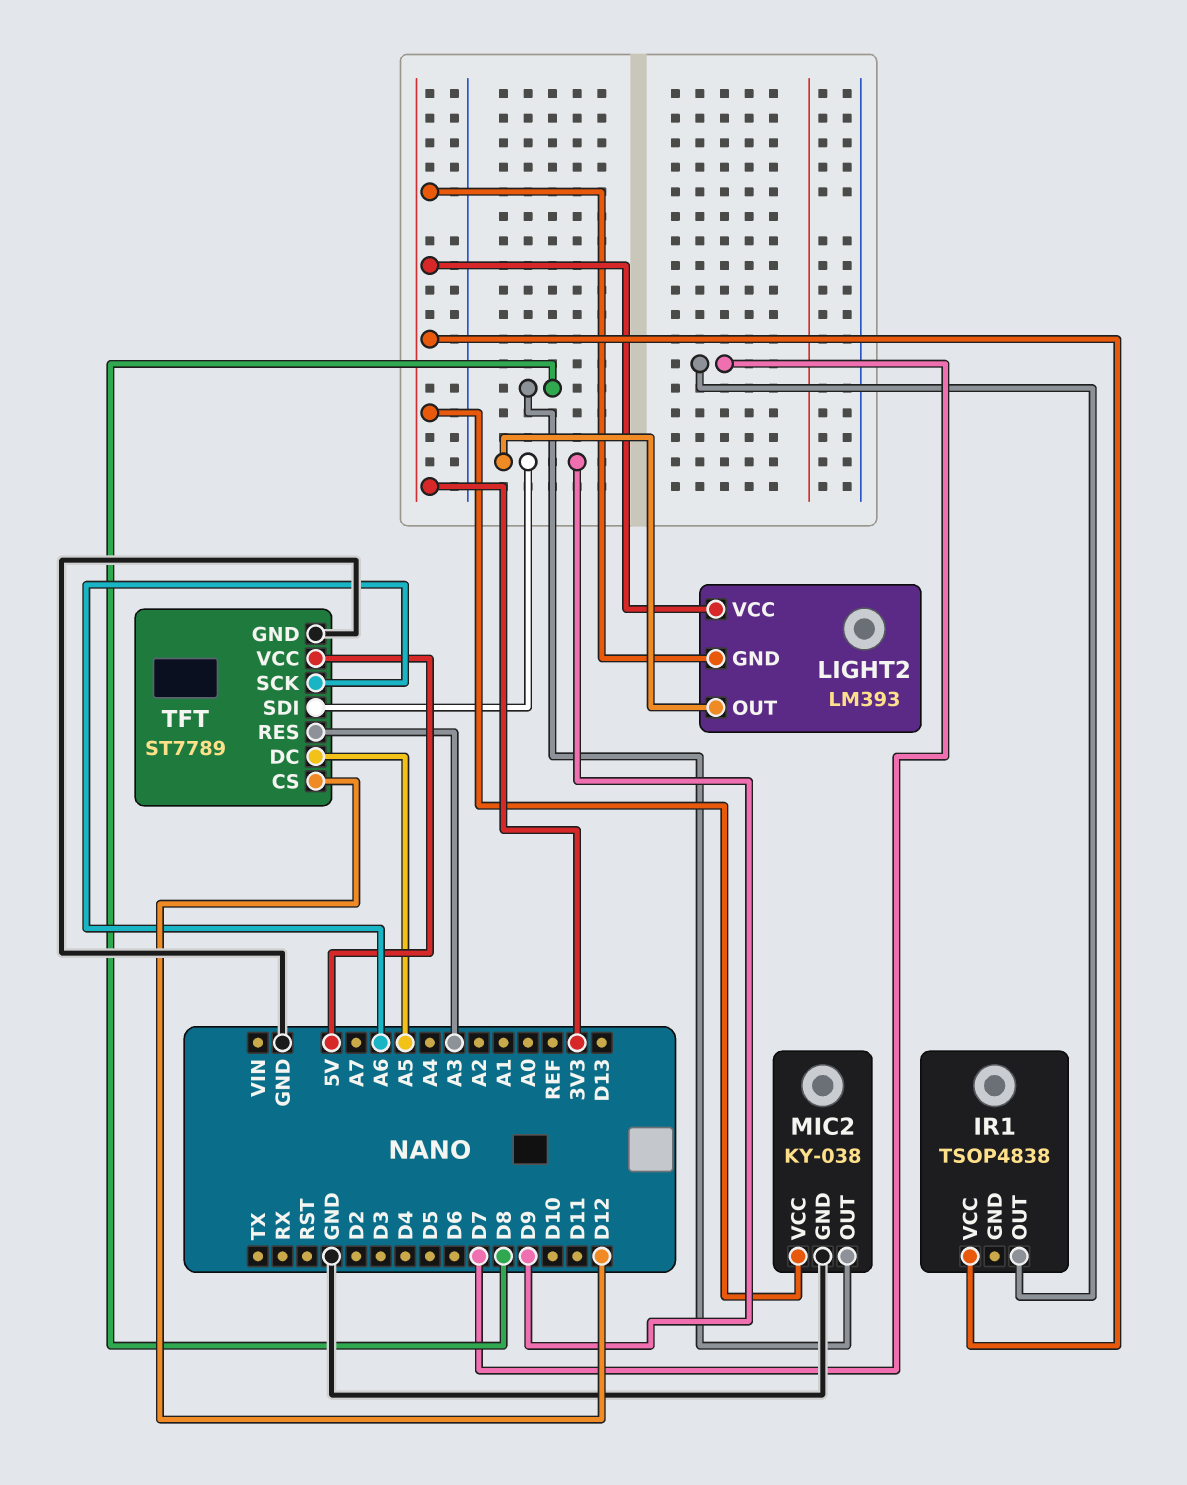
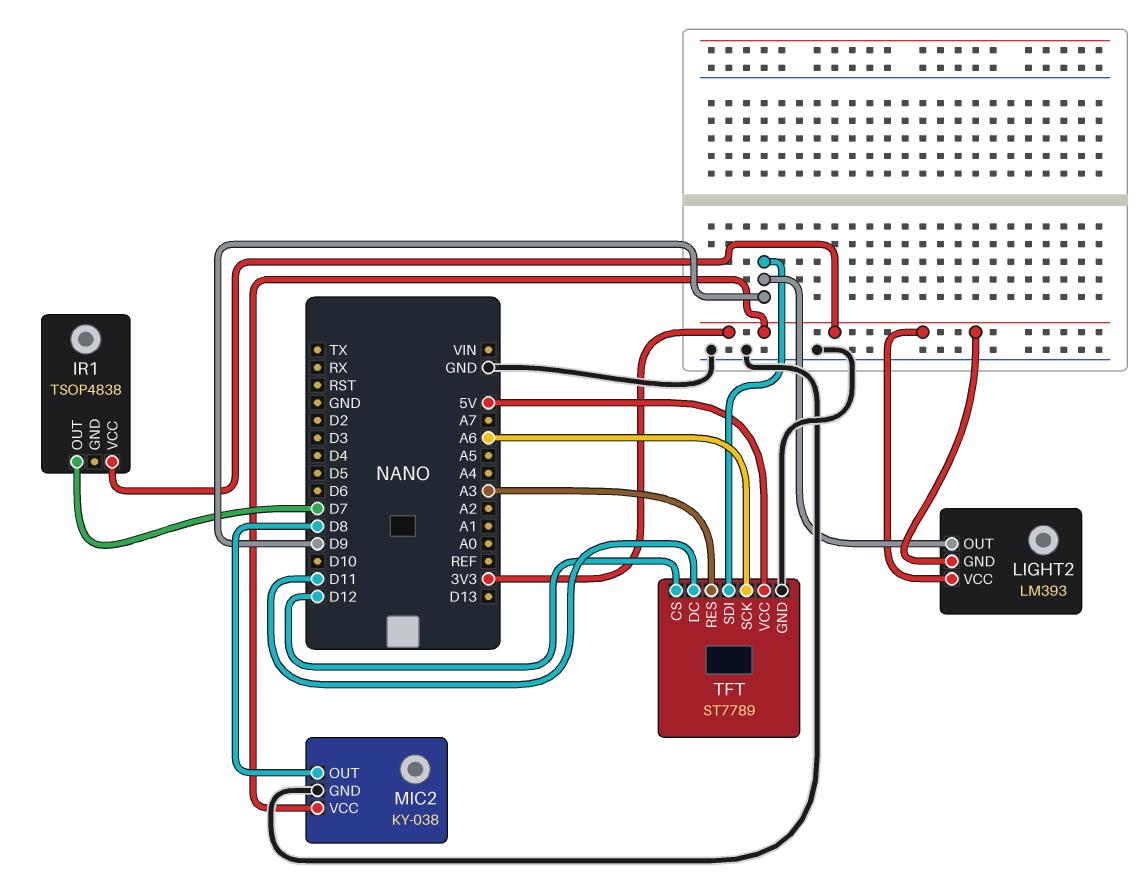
TFT pin DC: A5 -> D11

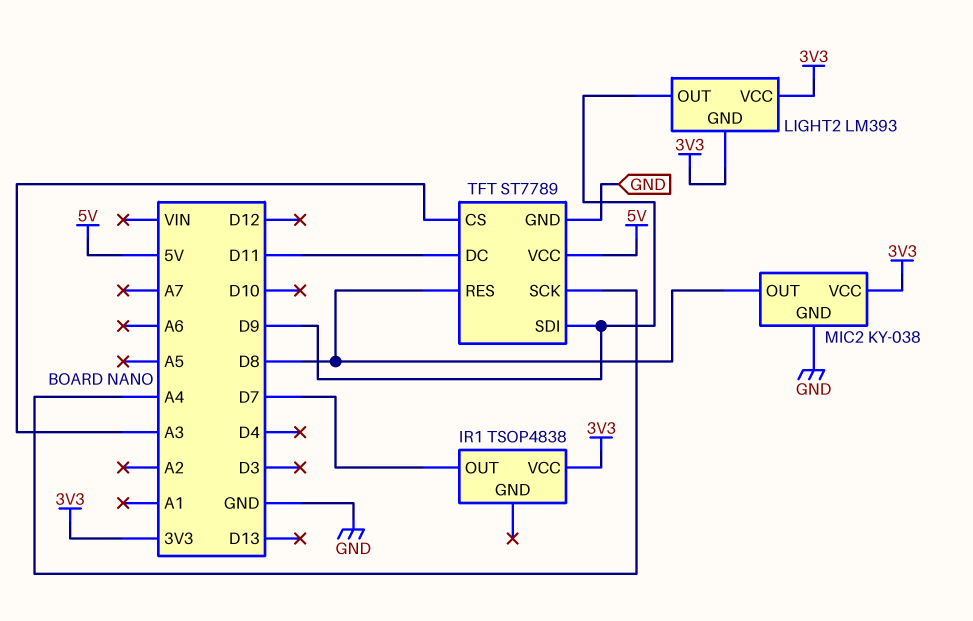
TFT pin CS: D12 -> A3
TFT pin RES: A3 -> D8
TFT pin SCK: A6 -> A4

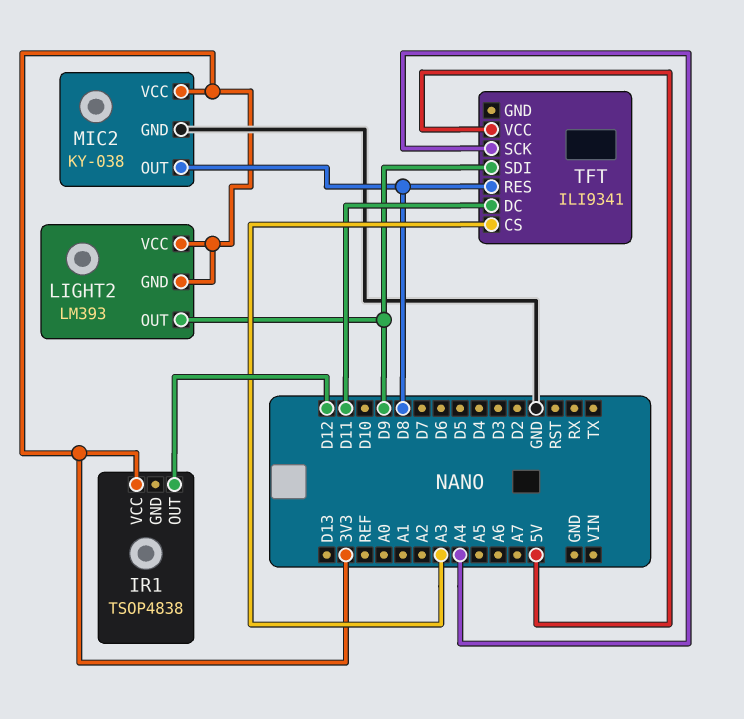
IR1 pin OUT: D7 -> D12
TFT: ST7789 -> ILI9341
TFT pin GND: GND -> none

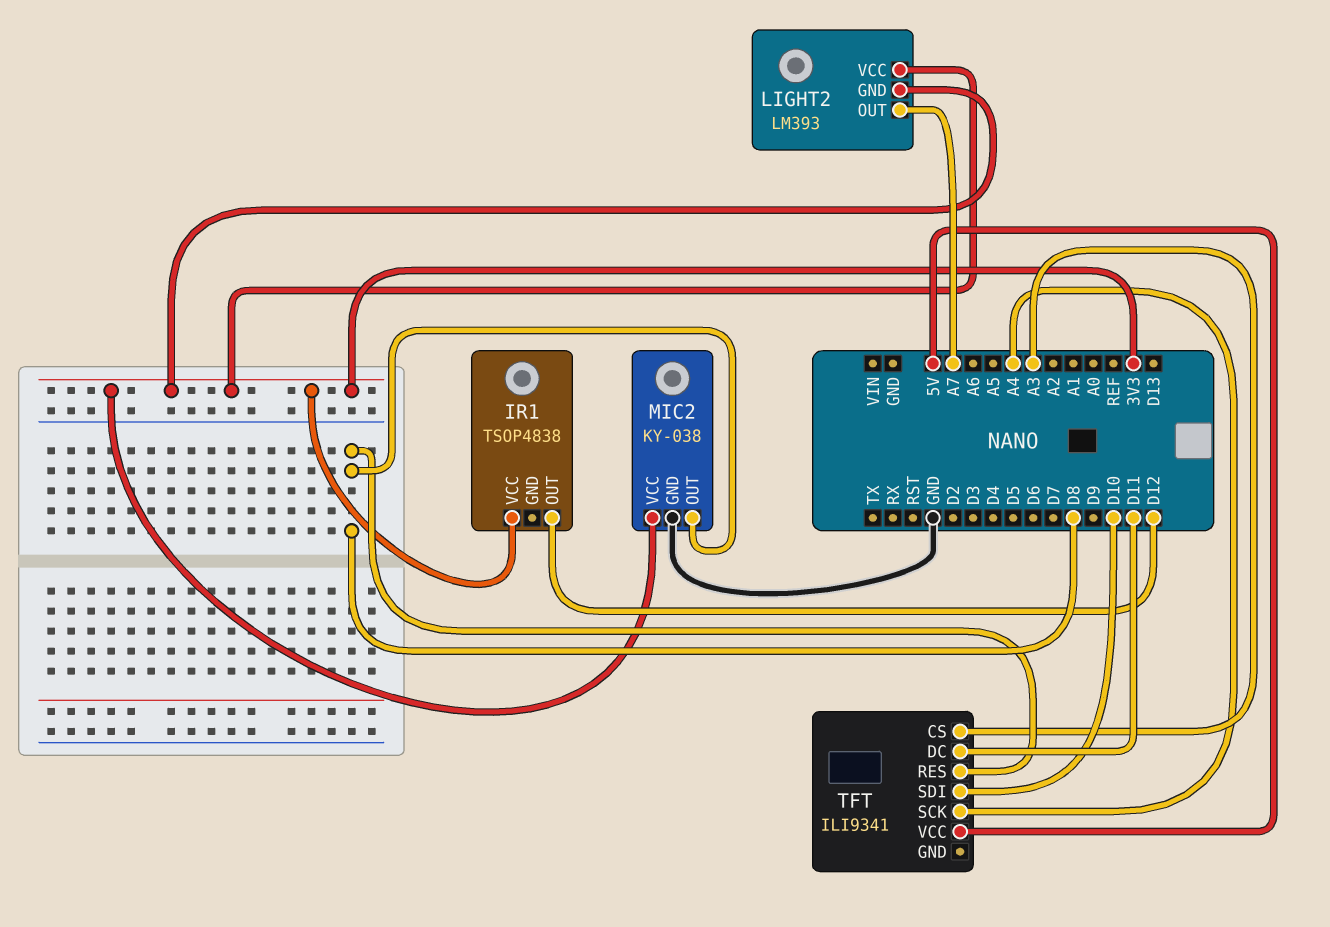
LIGHT2 pin OUT: D9 -> A7
TFT pin SDI: D9 -> D10

